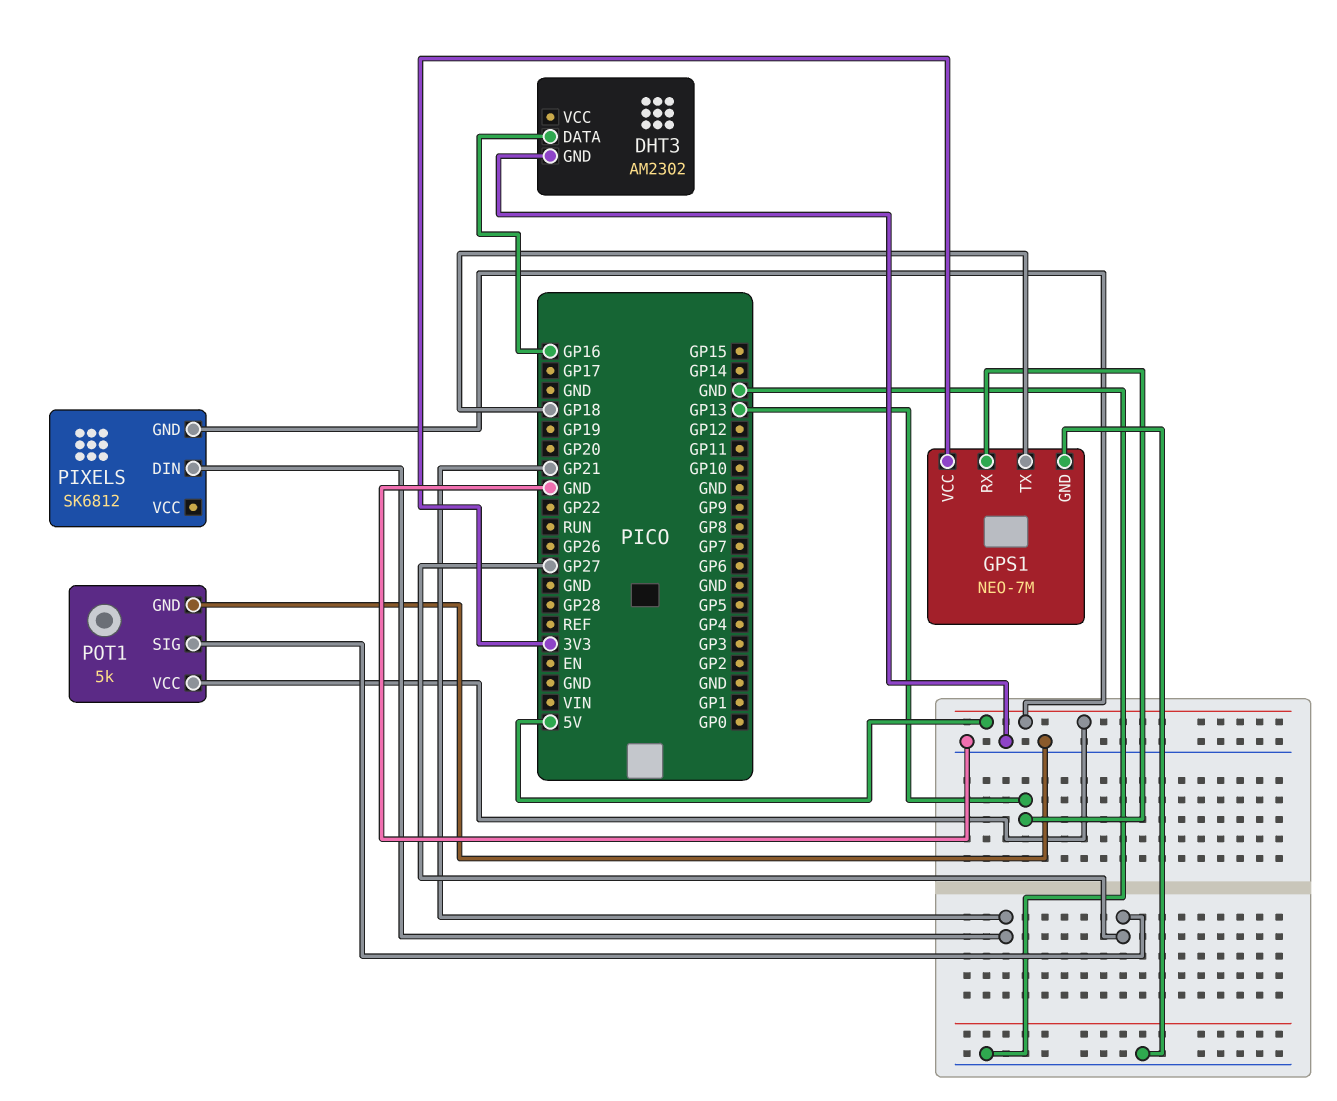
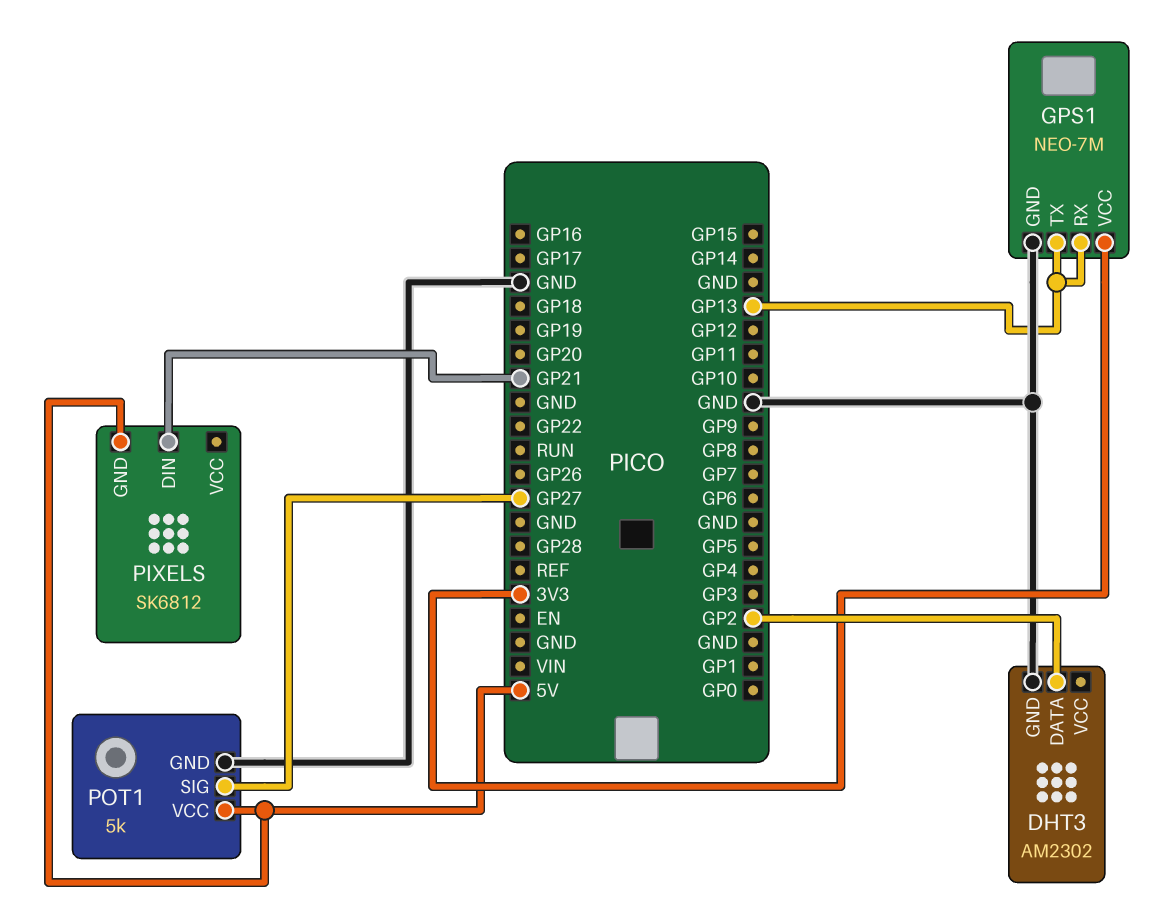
DHT3 pin DATA: GP16 -> GP2
GPS1 pin TX: GP18 -> GP13

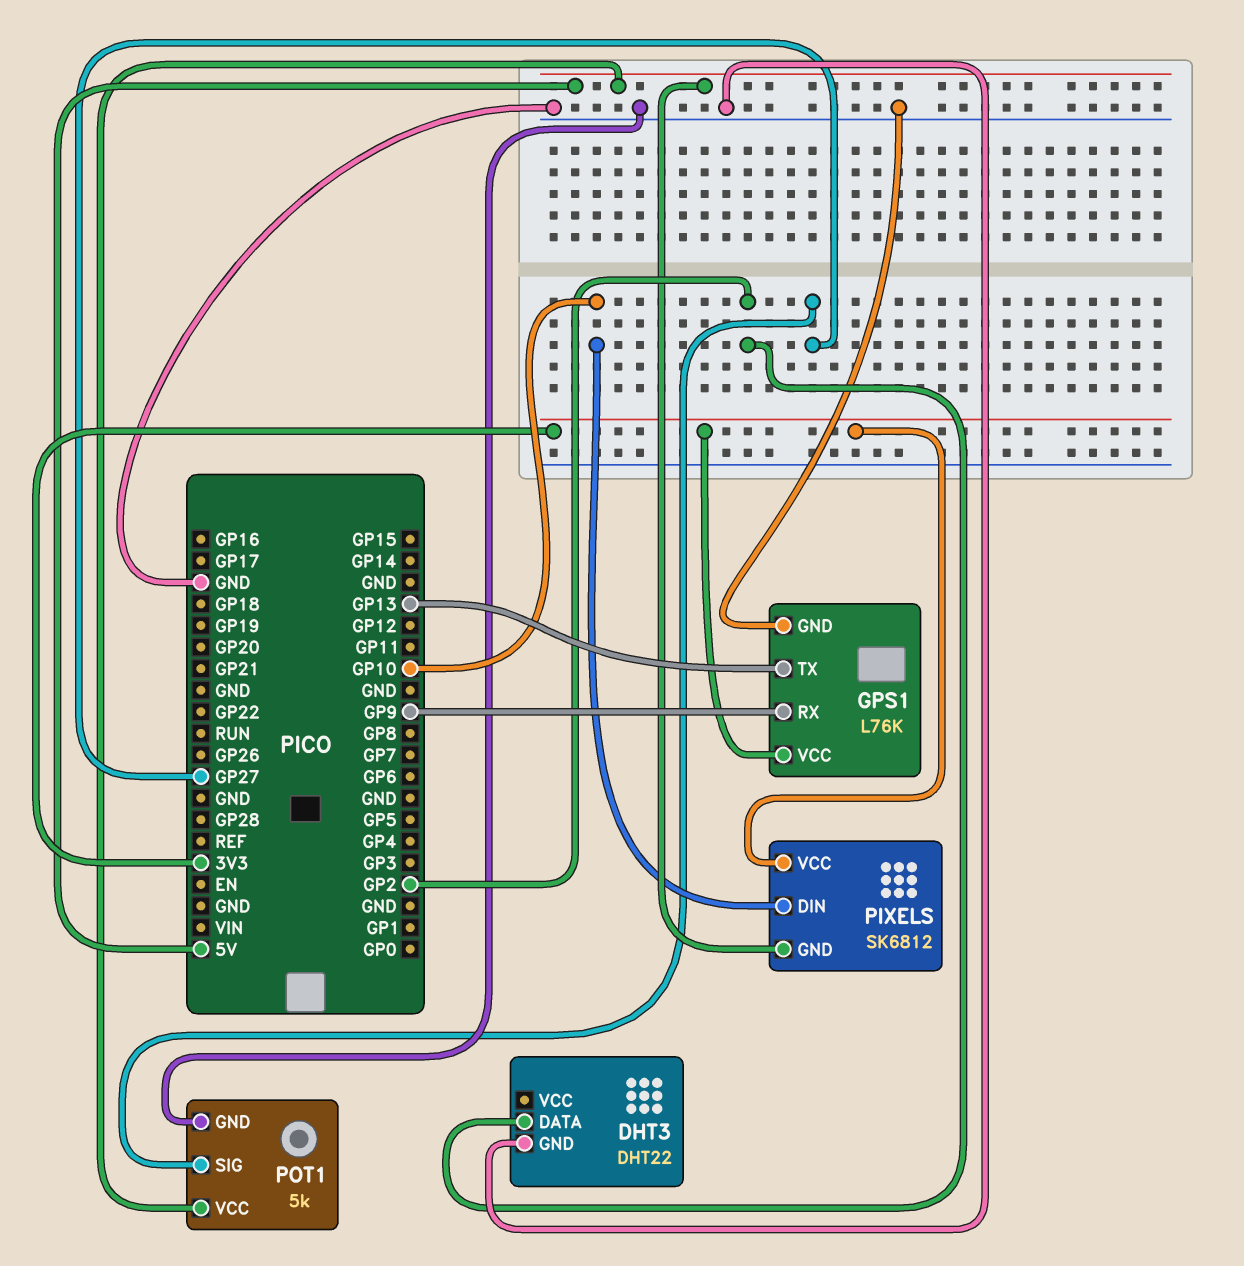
DHT3: AM2302 -> DHT22
GPS1: NEO-7M -> L76K
GPS1 pin RX: GP13 -> GP9
PIXELS pin DIN: GP21 -> GP10
PIXELS pin VCC: none -> 3V3

